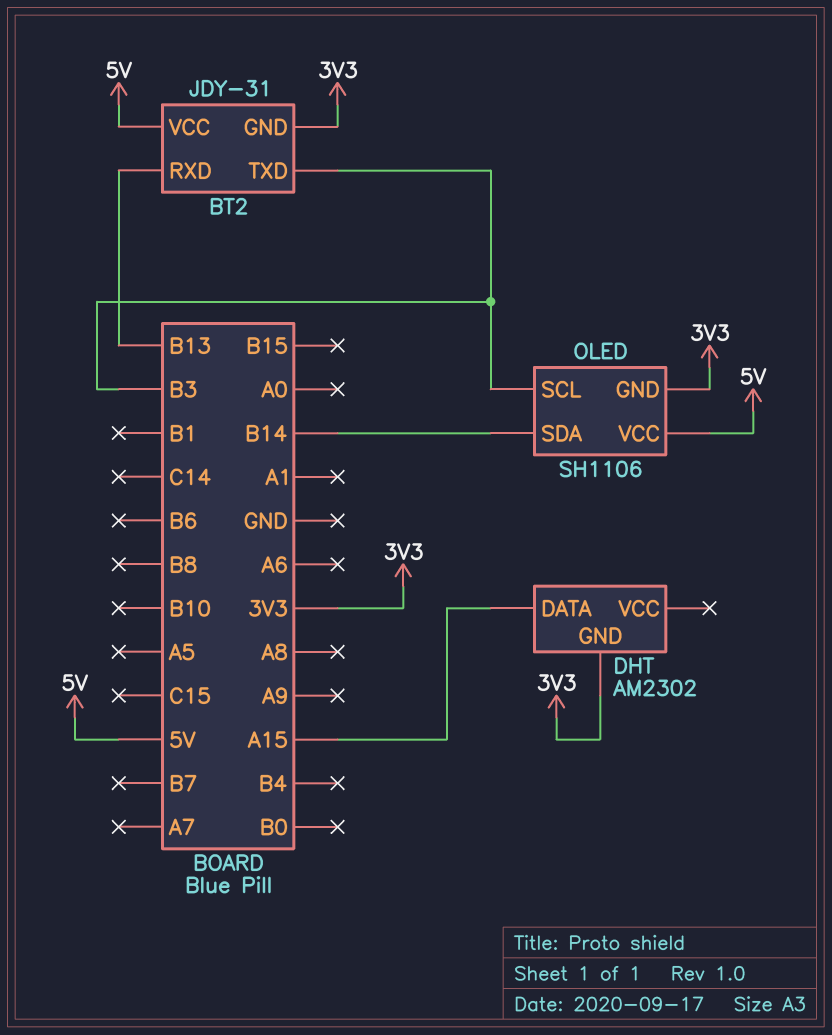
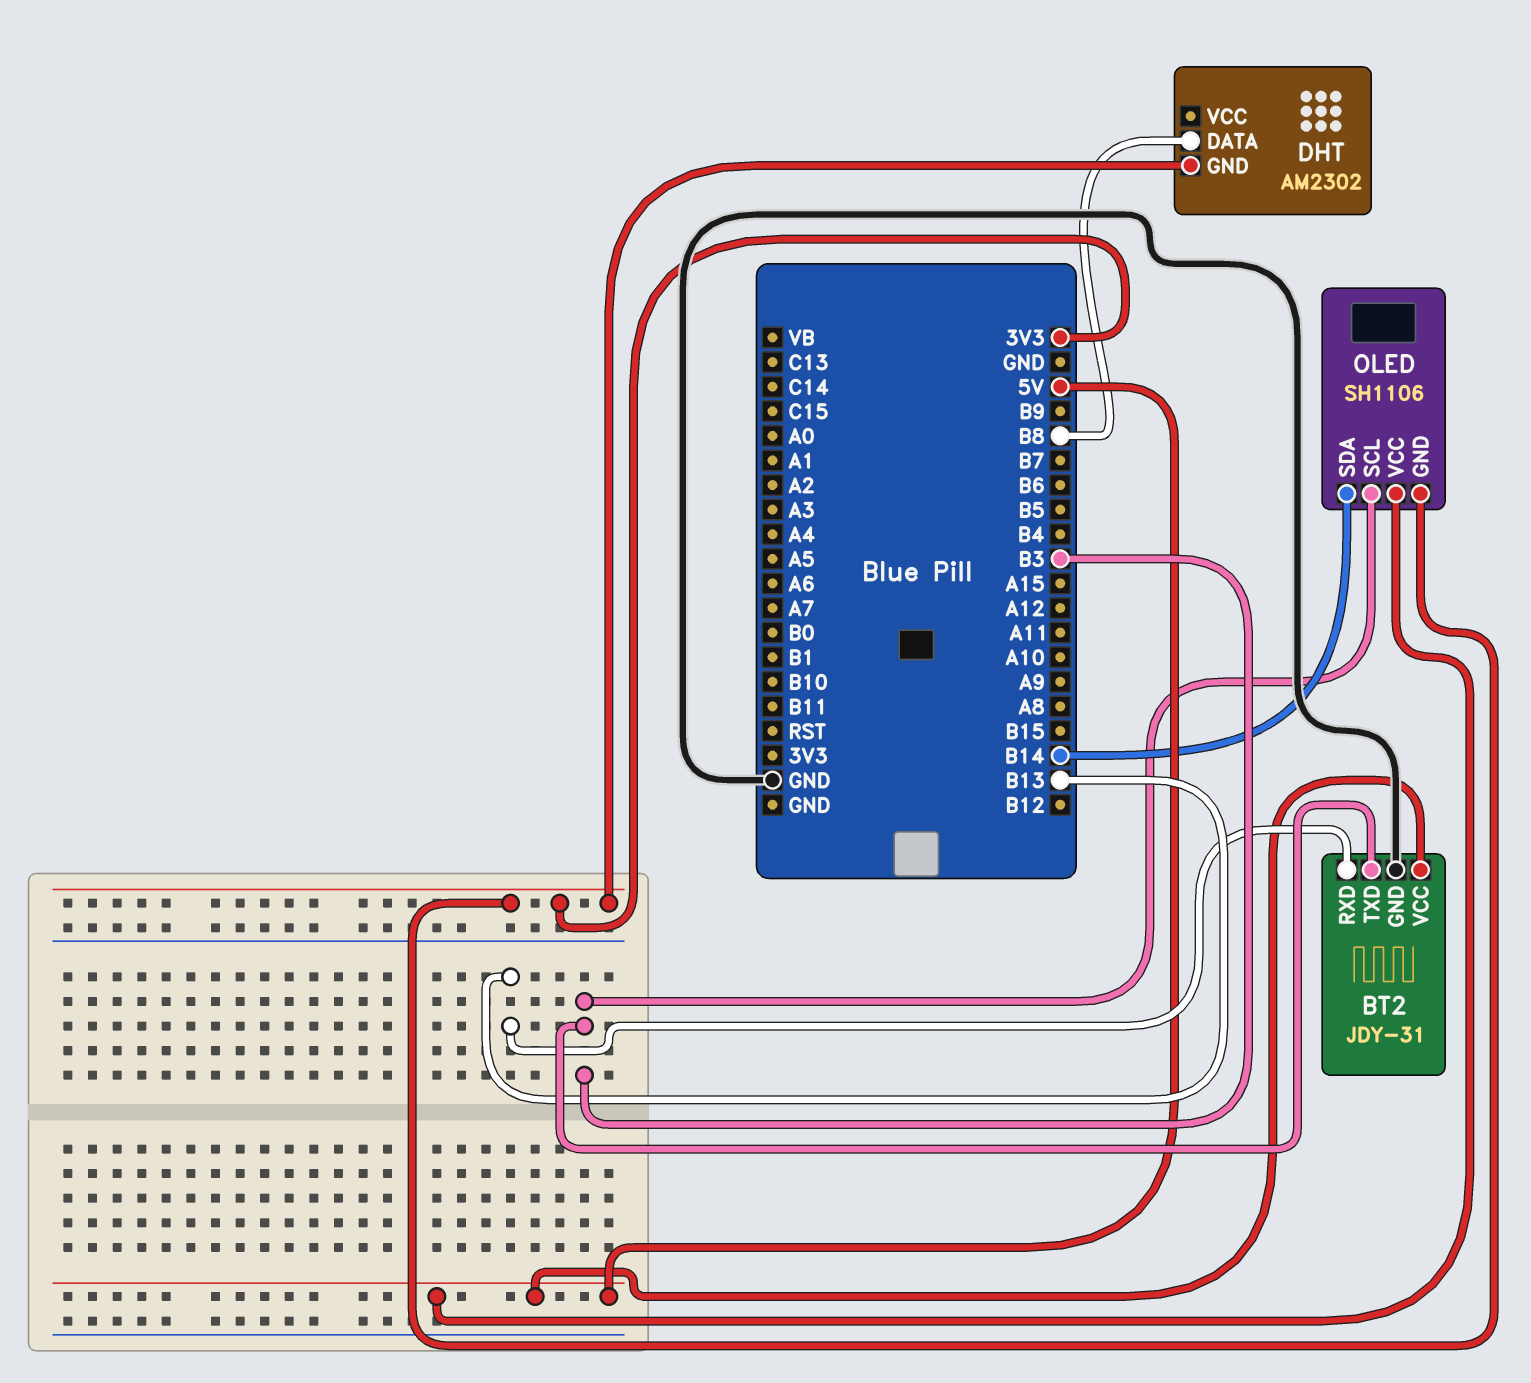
BT2 pin GND: 3V3 -> GND
DHT pin DATA: A15 -> B8

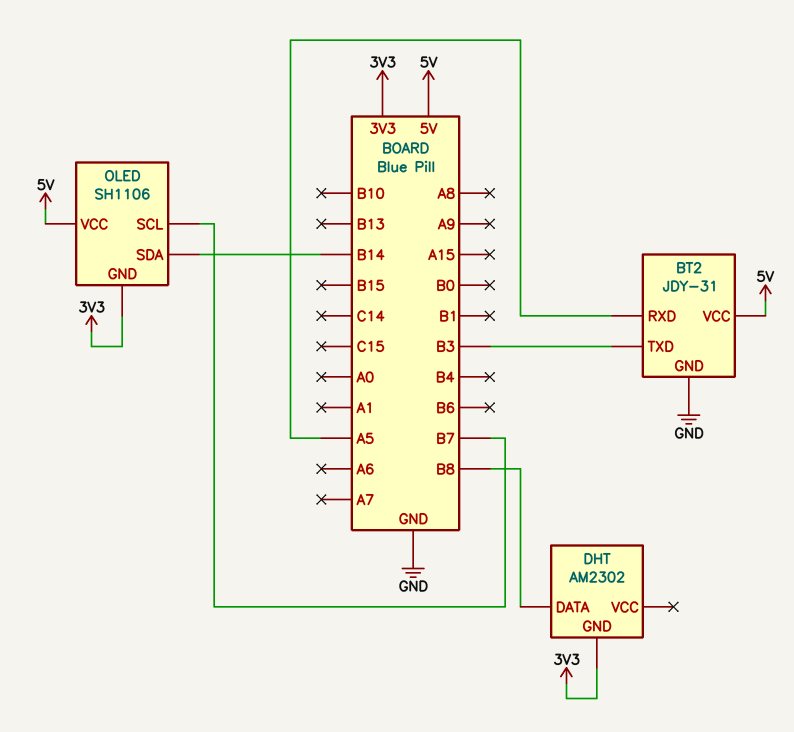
BT2 pin RXD: B13 -> A5
OLED pin SCL: B3 -> B7

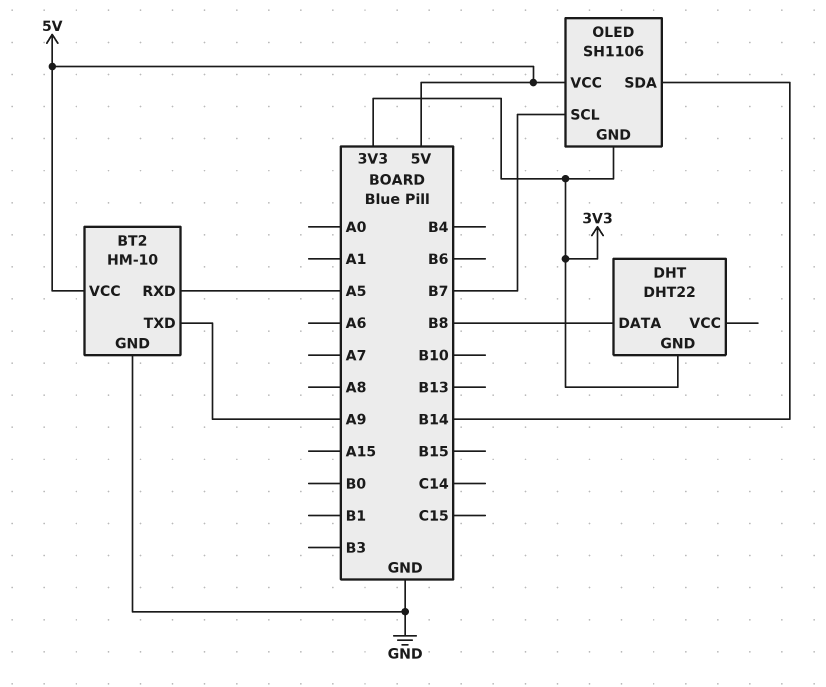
BT2: JDY-31 -> HM-10
BT2 pin TXD: B3 -> A9
DHT: AM2302 -> DHT22

